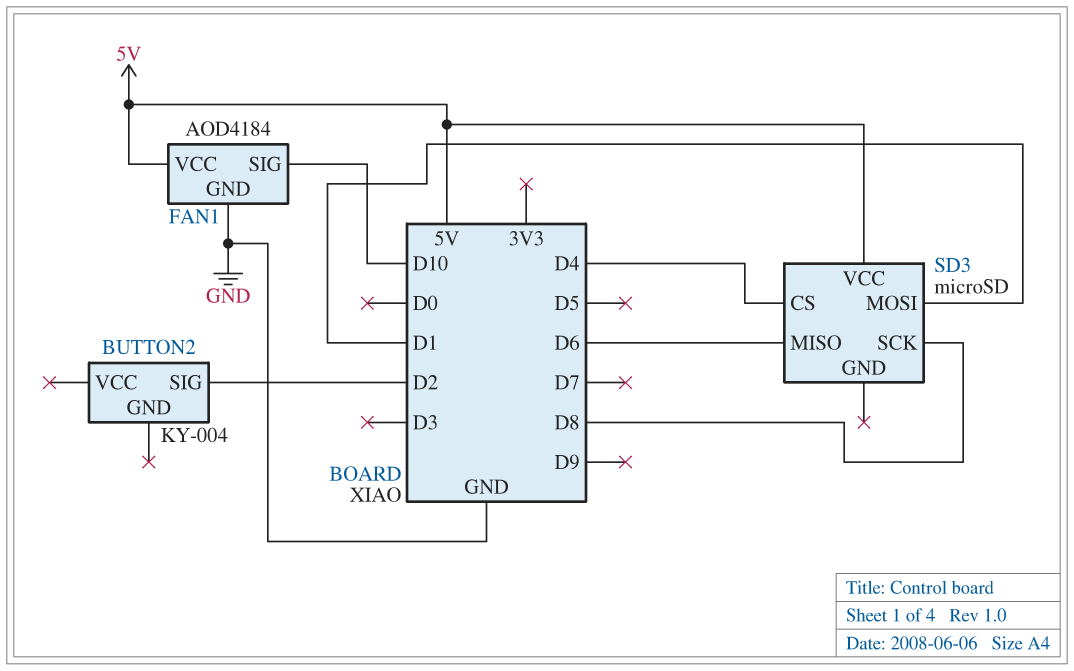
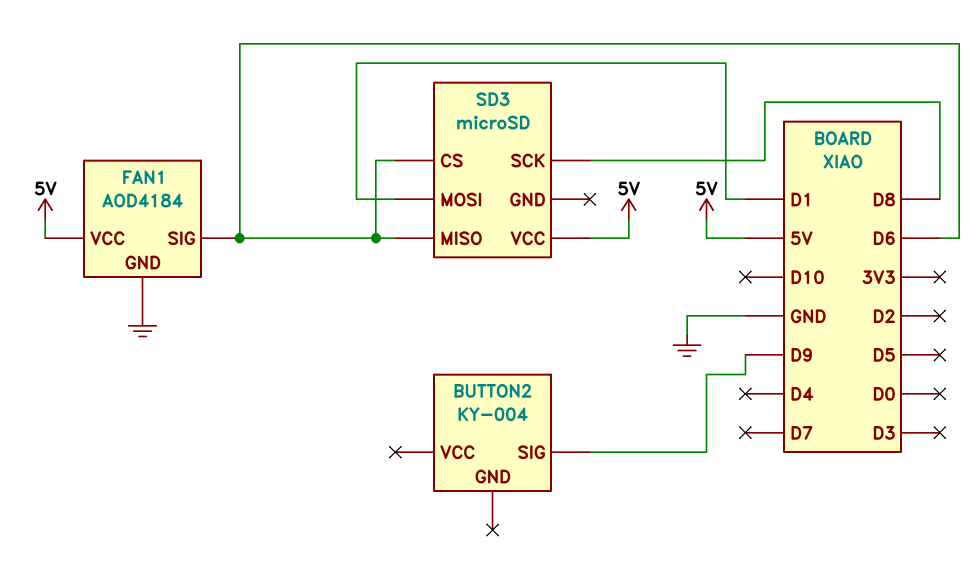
BUTTON2 pin SIG: D2 -> D9
FAN1 pin SIG: D10 -> D6
SD3 pin CS: D4 -> D6

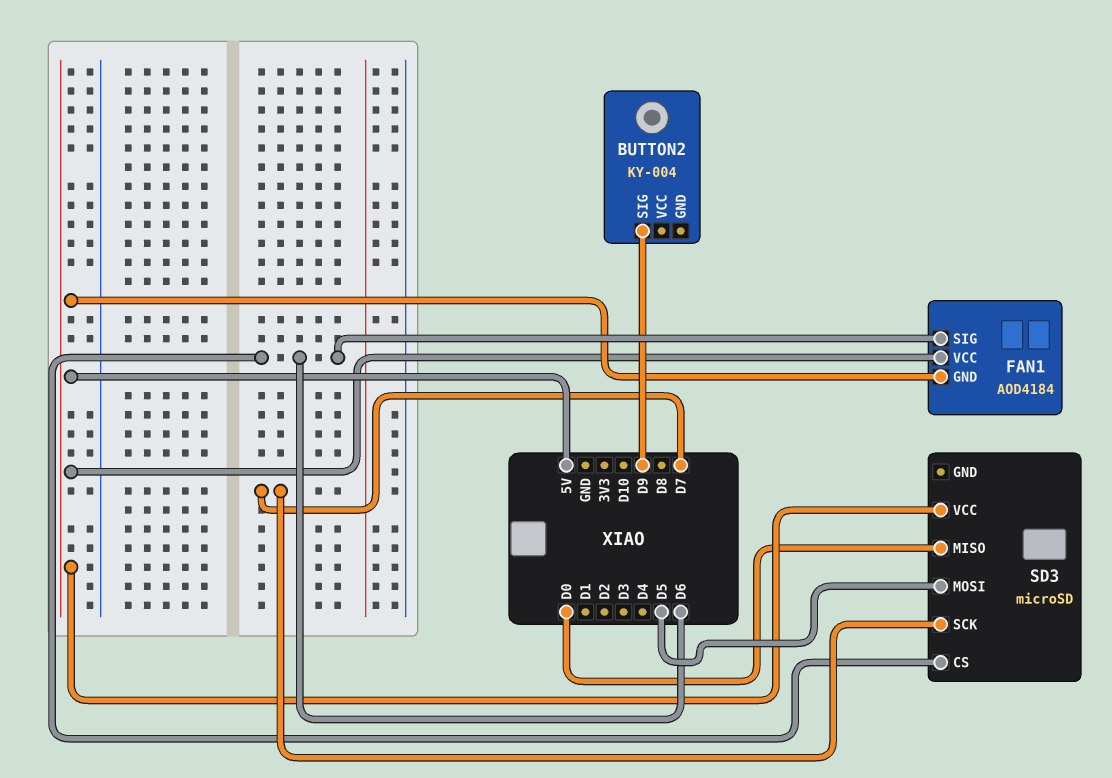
FAN1 pin GND: GND -> 5V
SD3 pin MISO: D6 -> D0
SD3 pin MOSI: D1 -> D5
SD3 pin SCK: D8 -> D7

